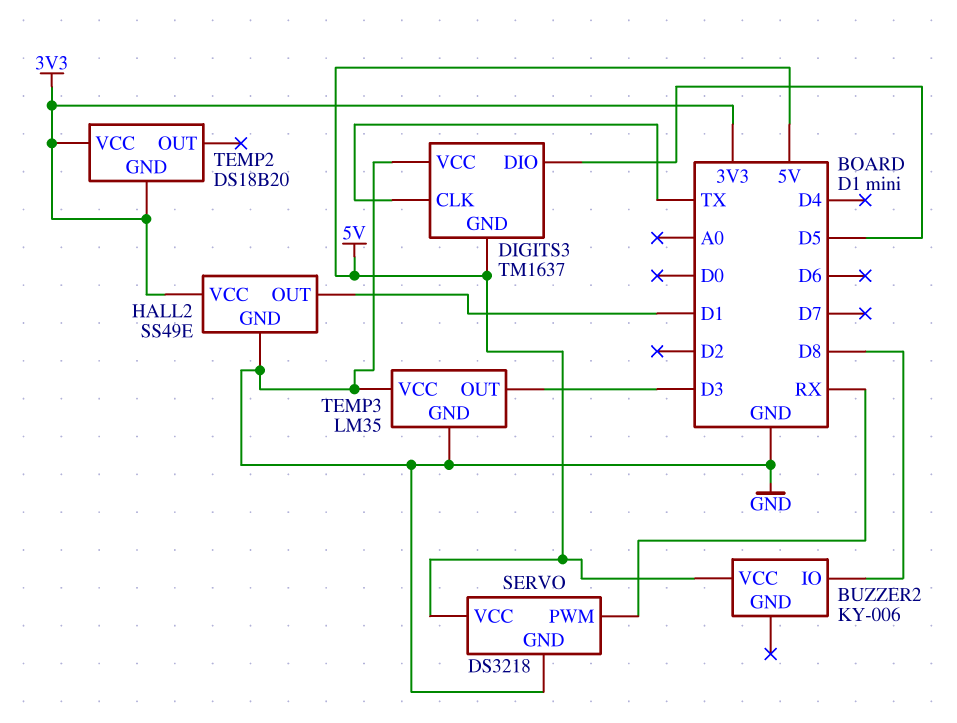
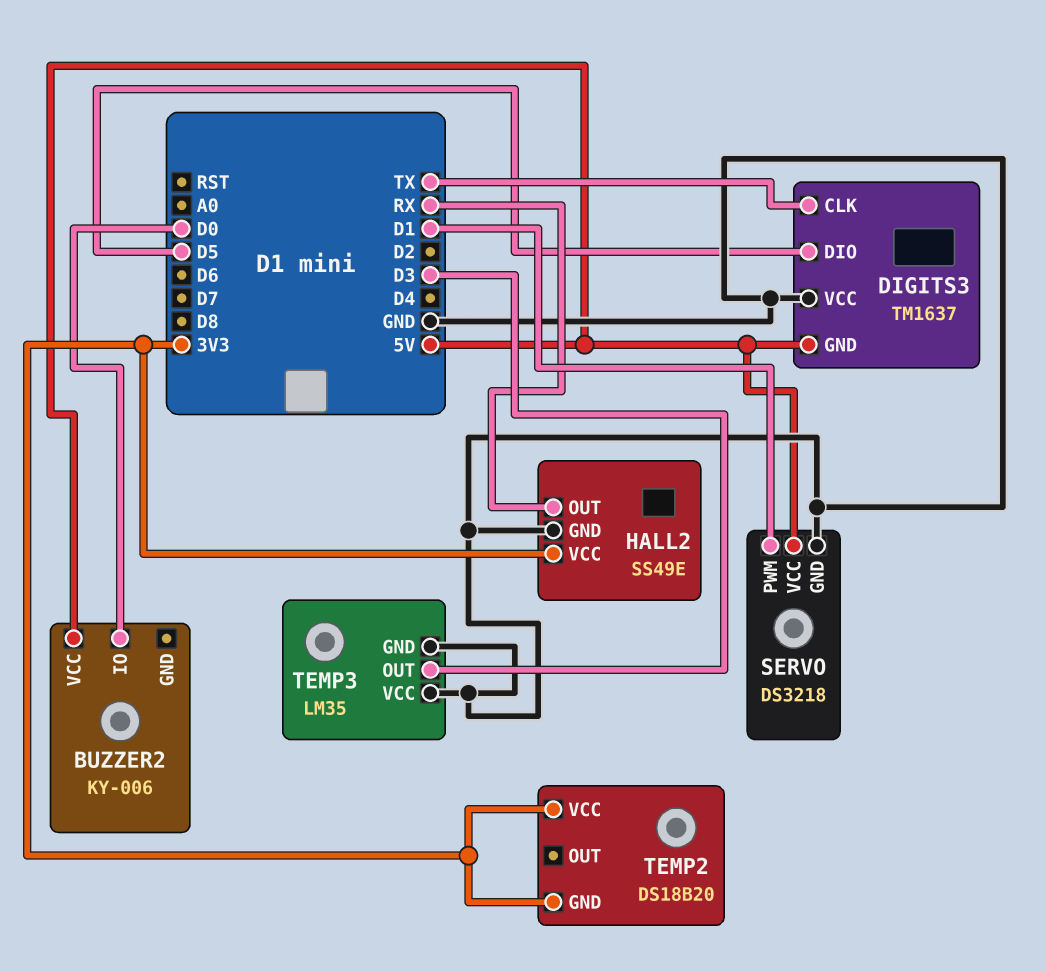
BUZZER2 pin IO: D8 -> D0
HALL2 pin OUT: D1 -> RX
SERVO pin PWM: RX -> D1

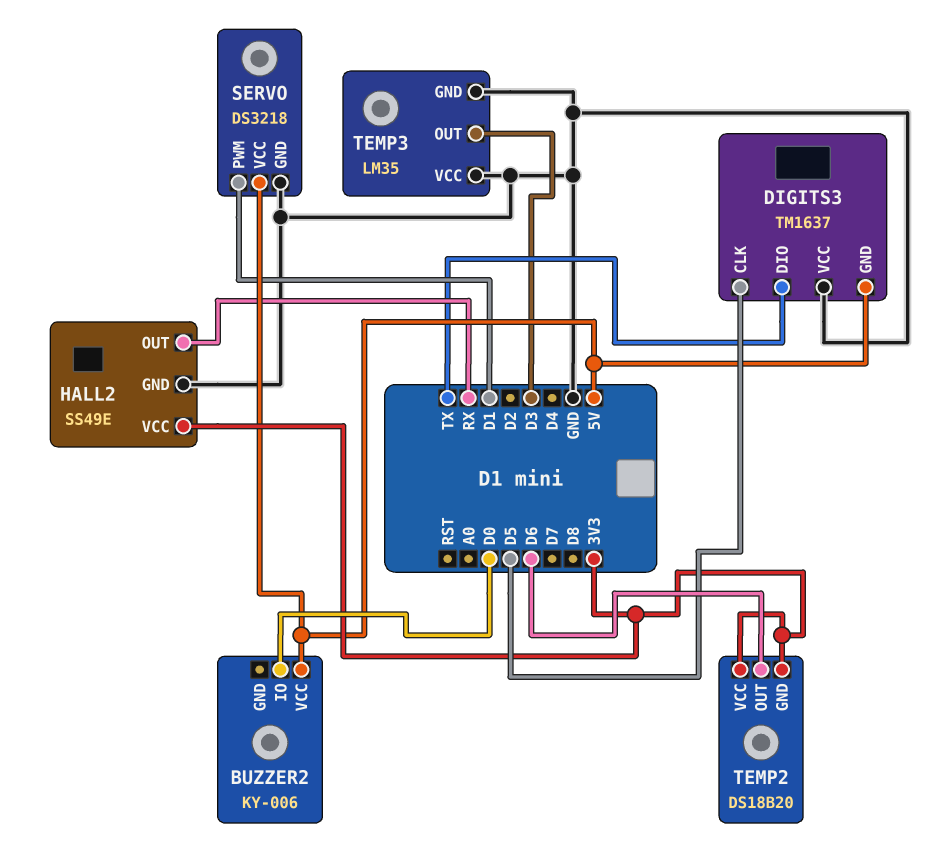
DIGITS3 pin CLK: TX -> D5
DIGITS3 pin DIO: D5 -> TX
TEMP2 pin OUT: none -> D6

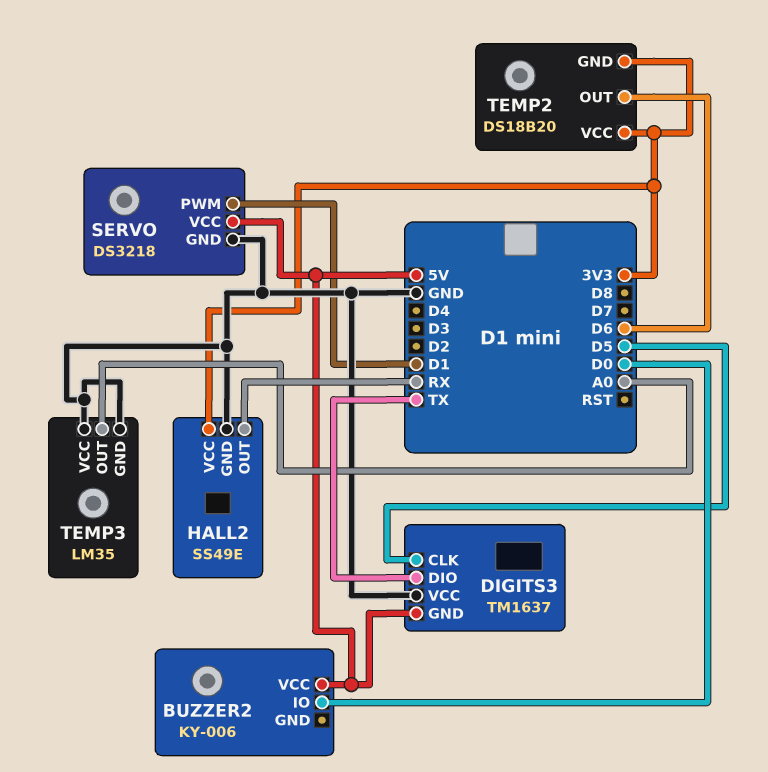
TEMP3 pin OUT: D3 -> A0

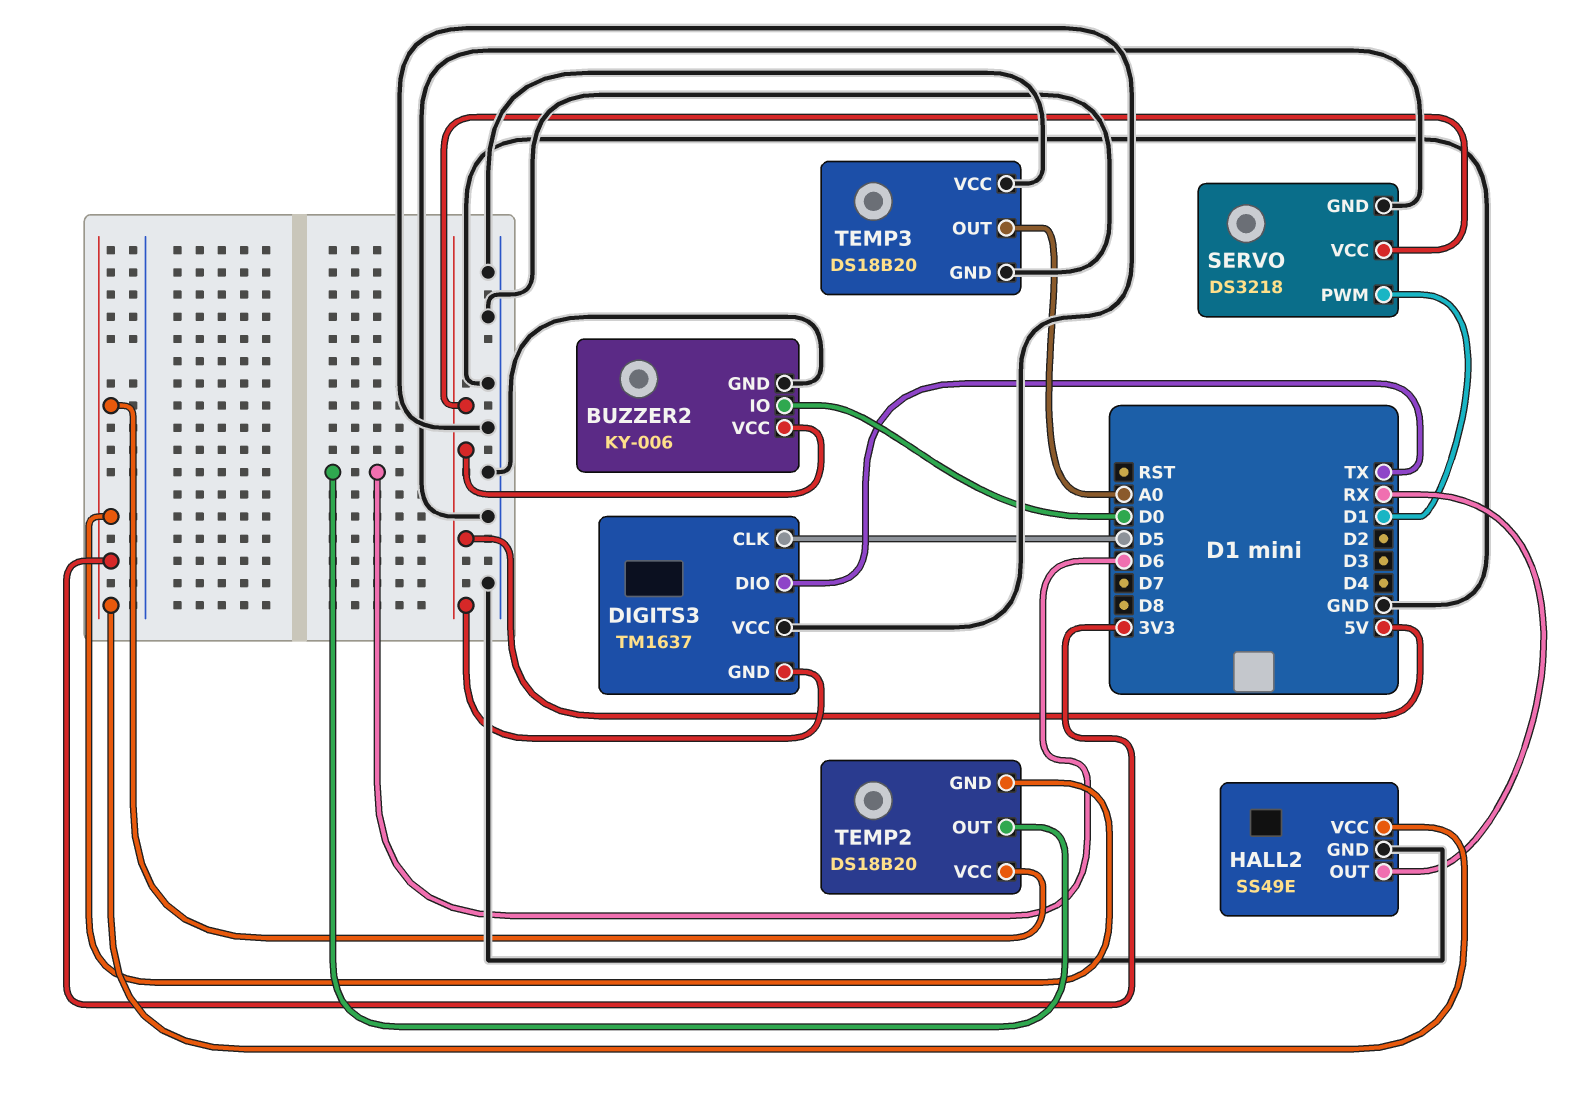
BUZZER2 pin GND: none -> GND
TEMP3: LM35 -> DS18B20

